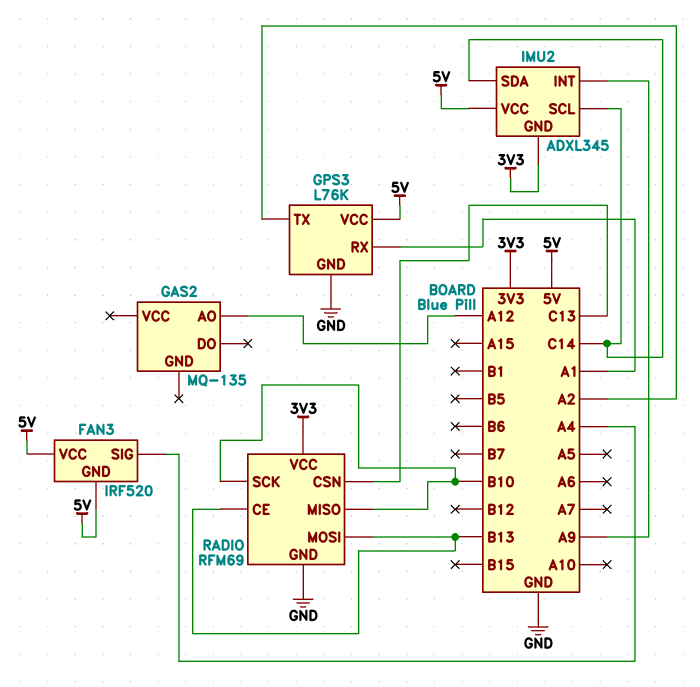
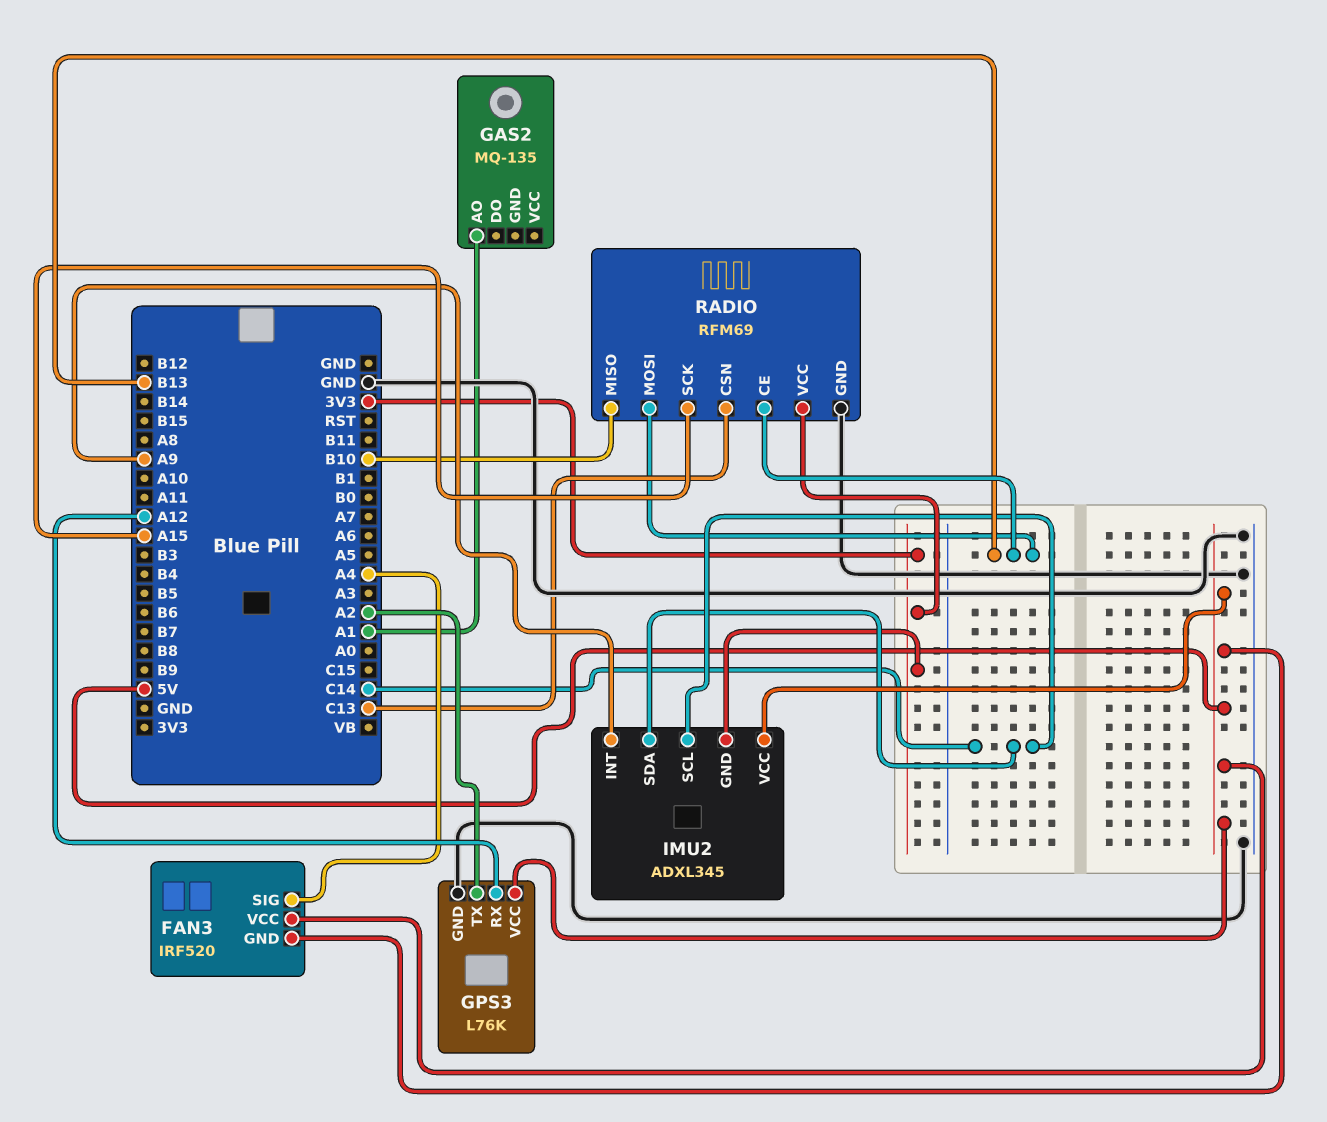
GAS2 pin AO: A12 -> A1
GPS3 pin RX: A1 -> A12
RADIO pin SCK: B10 -> A15

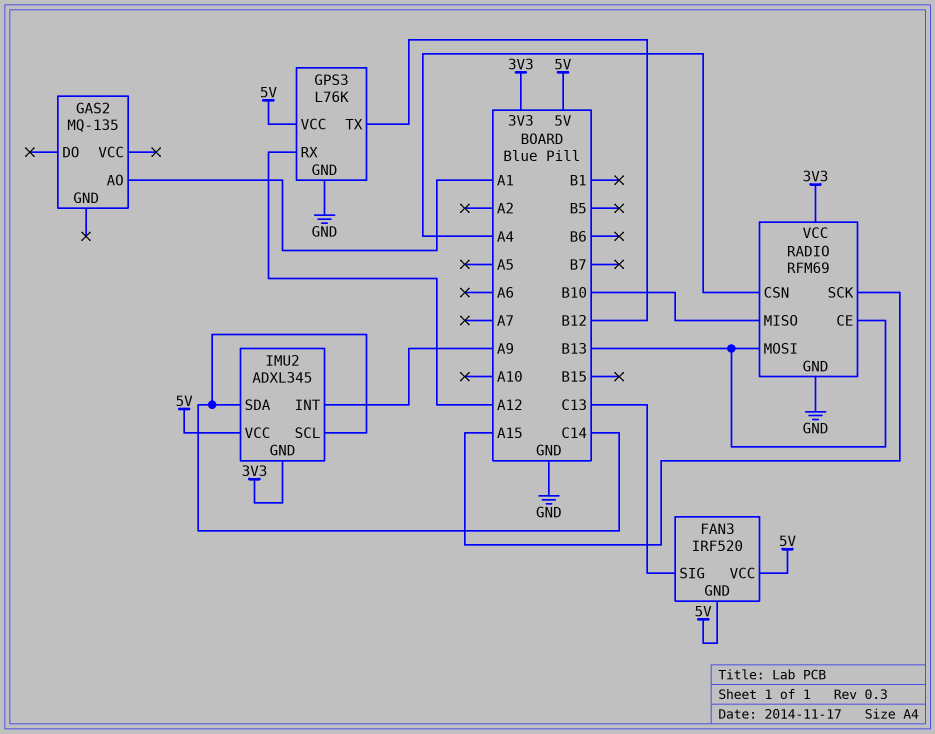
FAN3 pin SIG: A4 -> C13
GPS3 pin TX: A2 -> B12
RADIO pin CSN: C13 -> A4

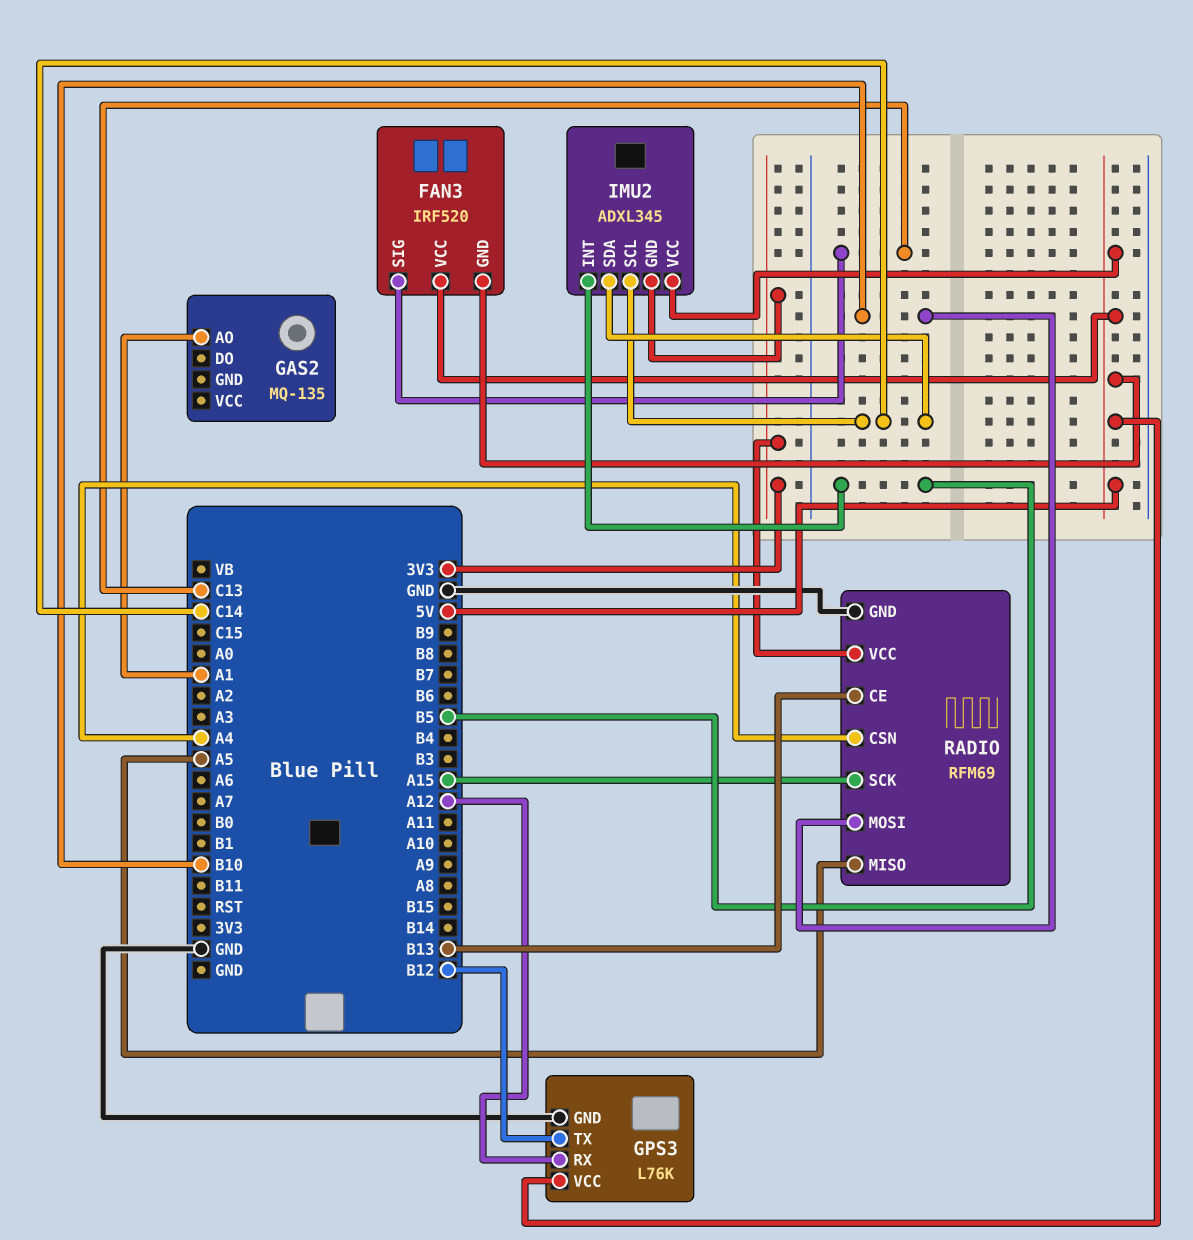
IMU2 pin INT: A9 -> B5
RADIO pin MISO: B10 -> A5
RADIO pin MOSI: B13 -> B10

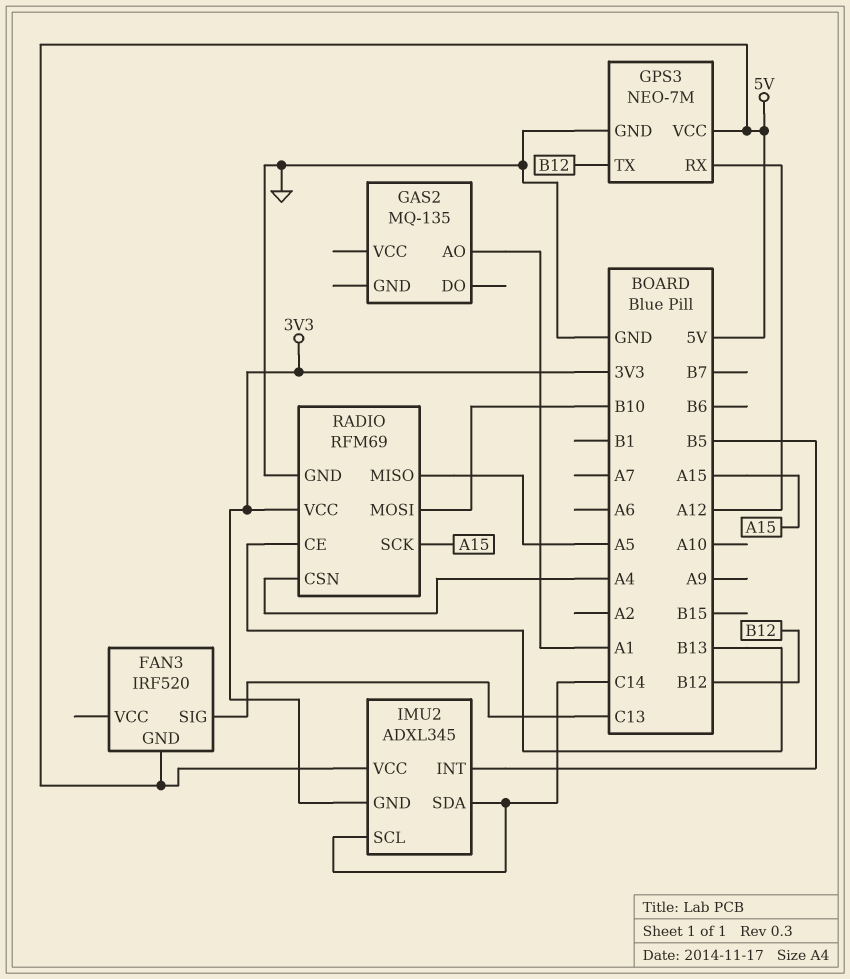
FAN3 pin VCC: 5V -> none
GPS3: L76K -> NEO-7M

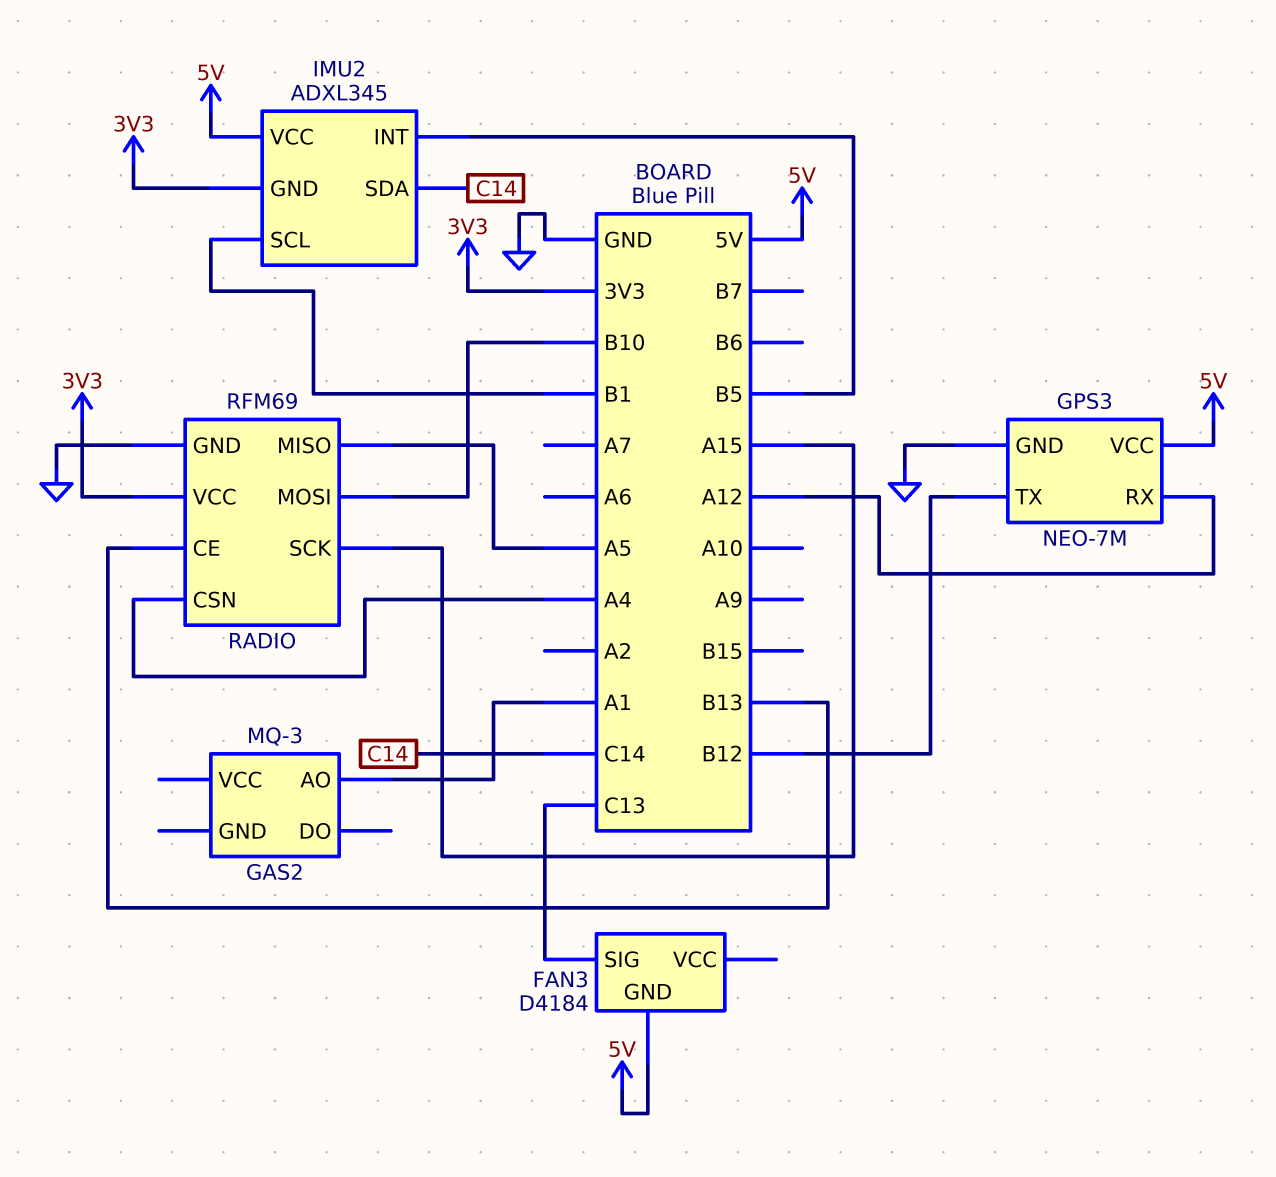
FAN3: IRF520 -> D4184
GAS2: MQ-135 -> MQ-3
IMU2 pin SCL: C14 -> B1

